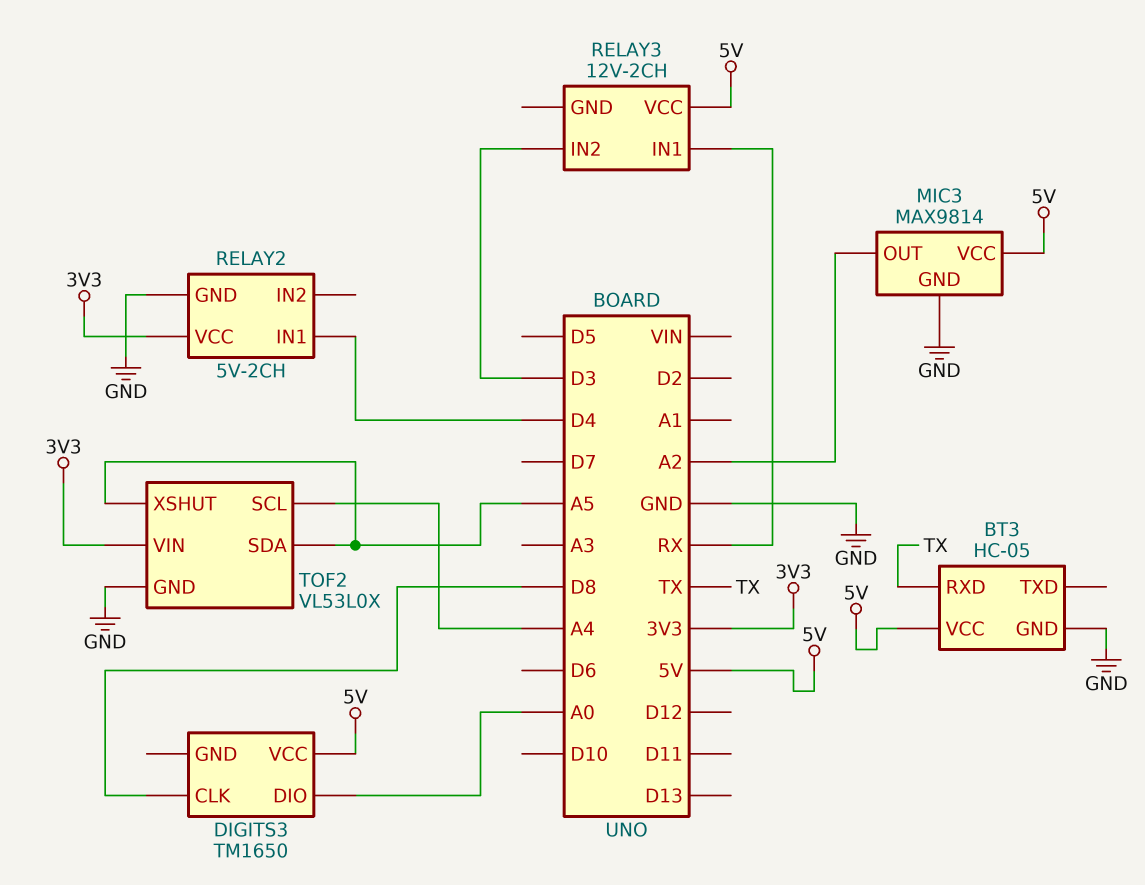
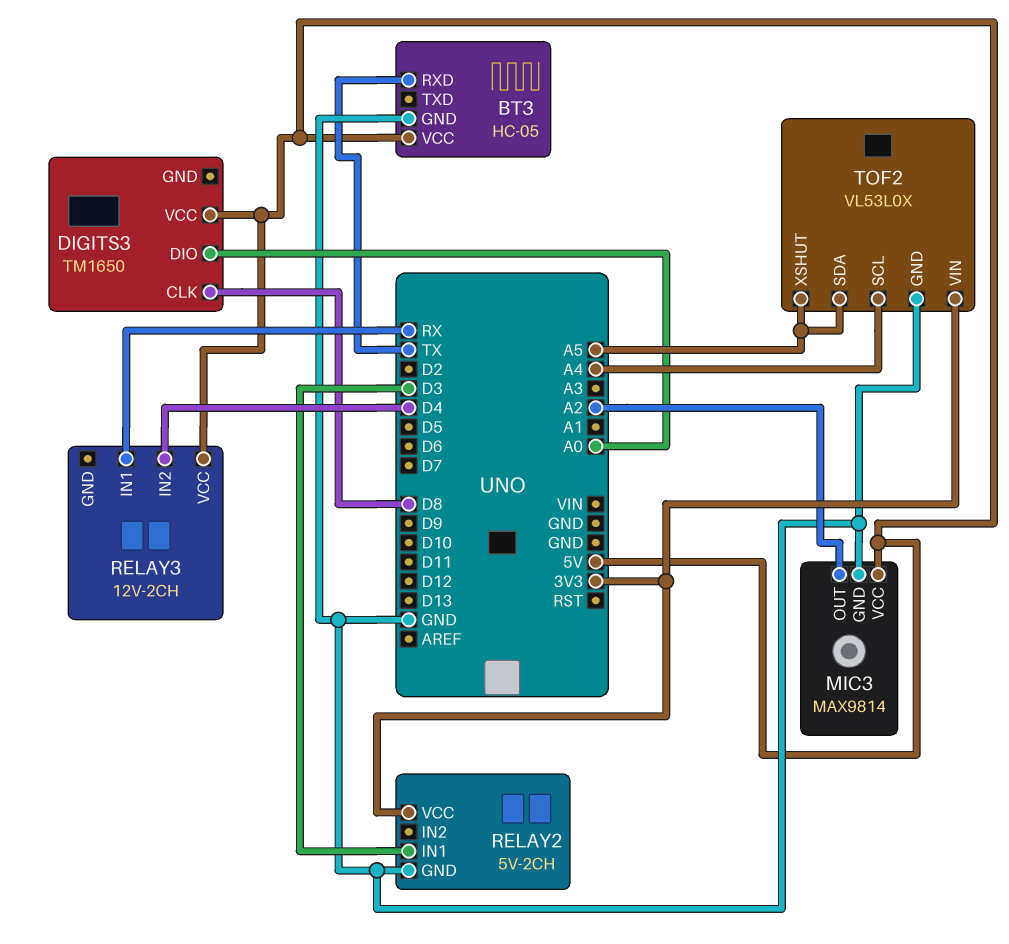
RELAY2 pin IN1: D4 -> D3
RELAY3 pin IN2: D3 -> D4

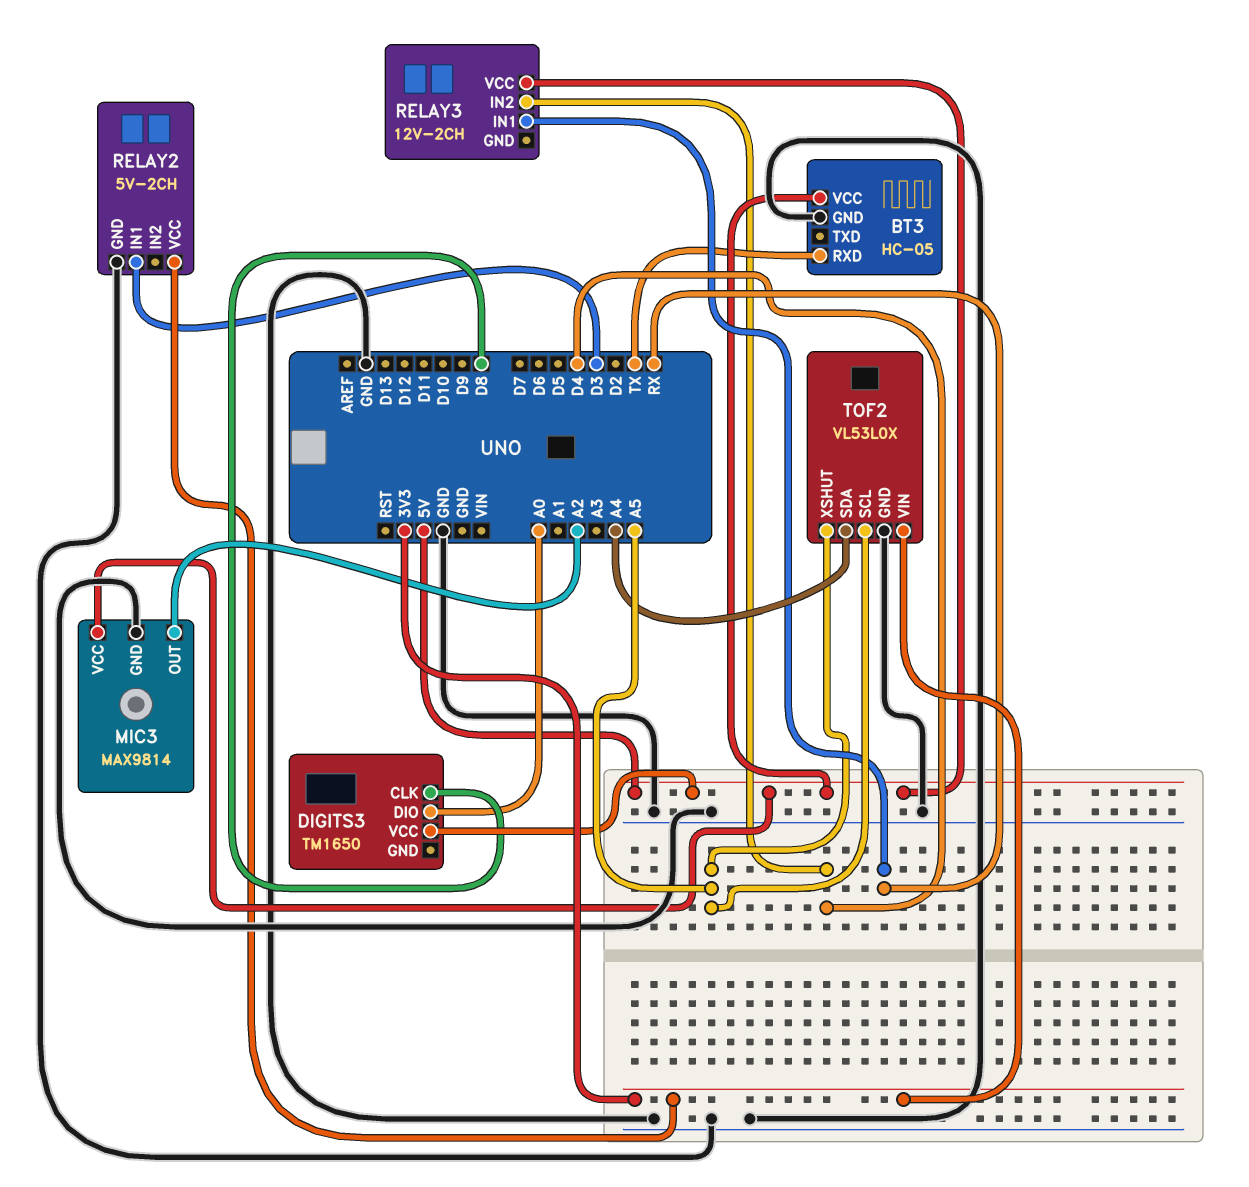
TOF2 pin SCL: A4 -> A5
TOF2 pin SDA: A5 -> A4

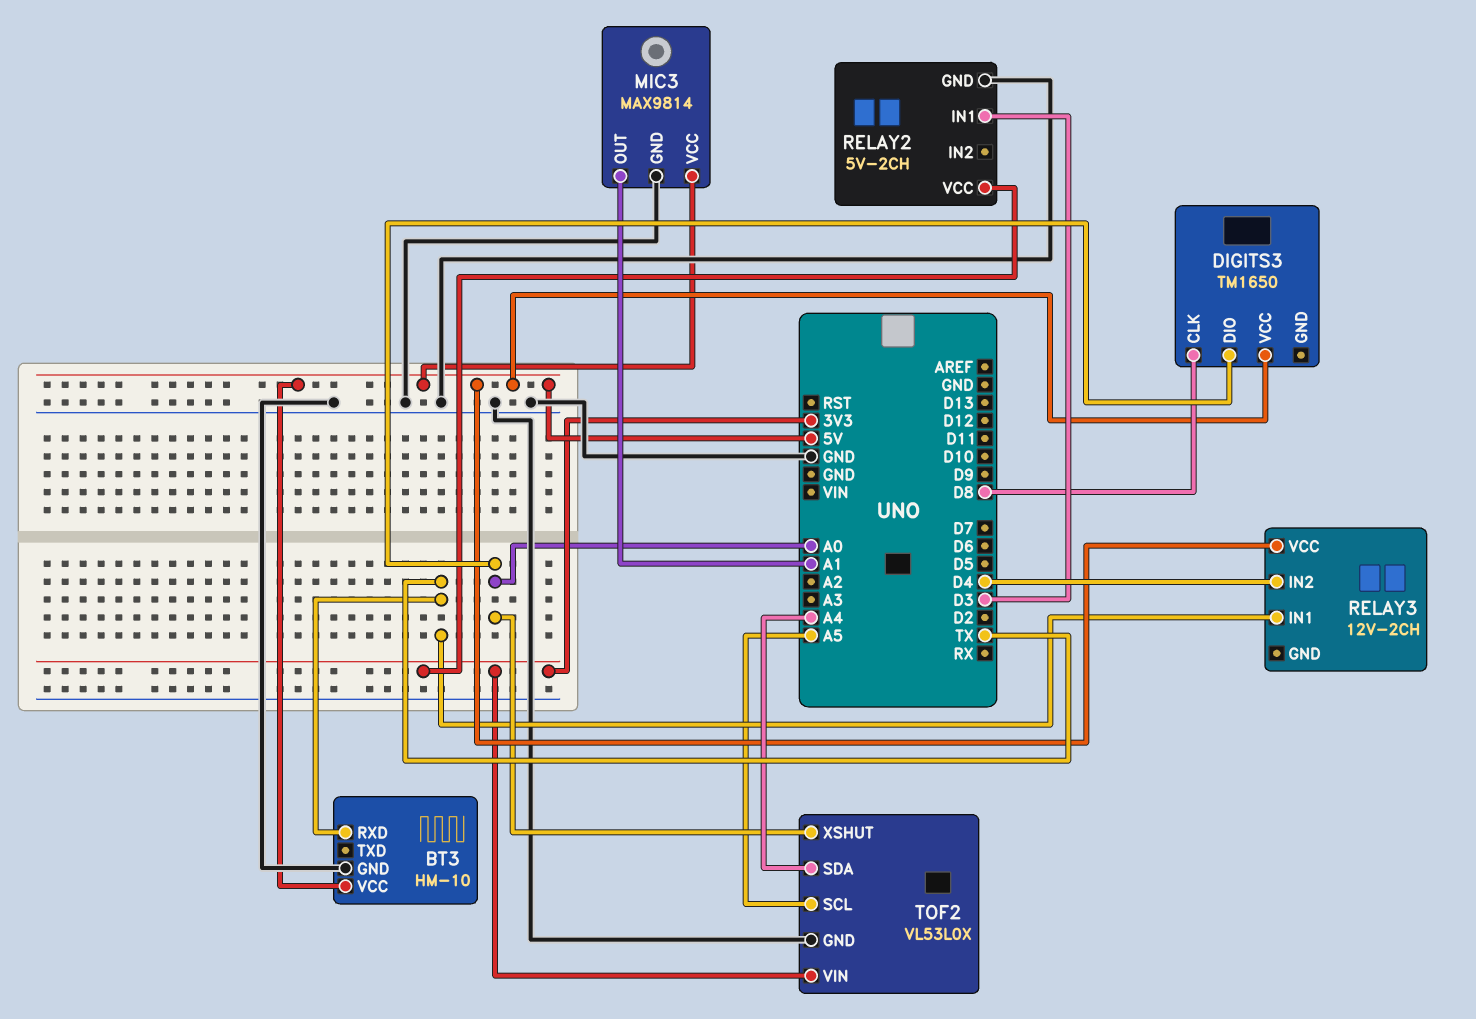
BT3: HC-05 -> HM-10
MIC3 pin OUT: A2 -> A1
RELAY3 pin IN1: RX -> TX
TOF2 pin XSHUT: A5 -> A0

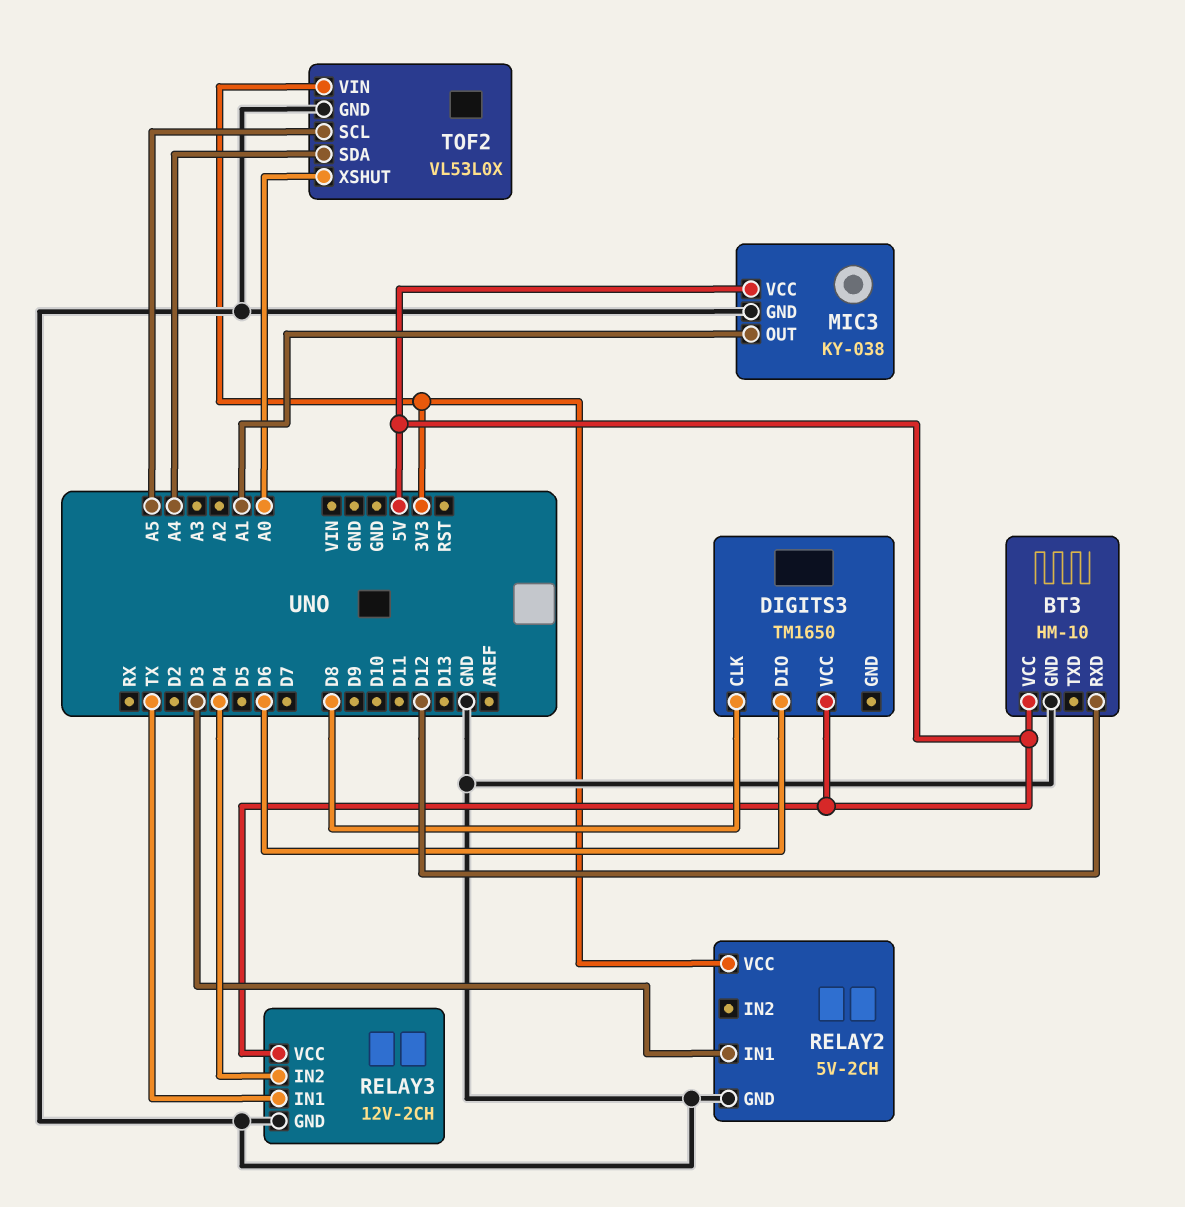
BT3 pin RXD: TX -> D12
DIGITS3 pin DIO: A0 -> D6
MIC3: MAX9814 -> KY-038
RELAY3 pin GND: none -> GND

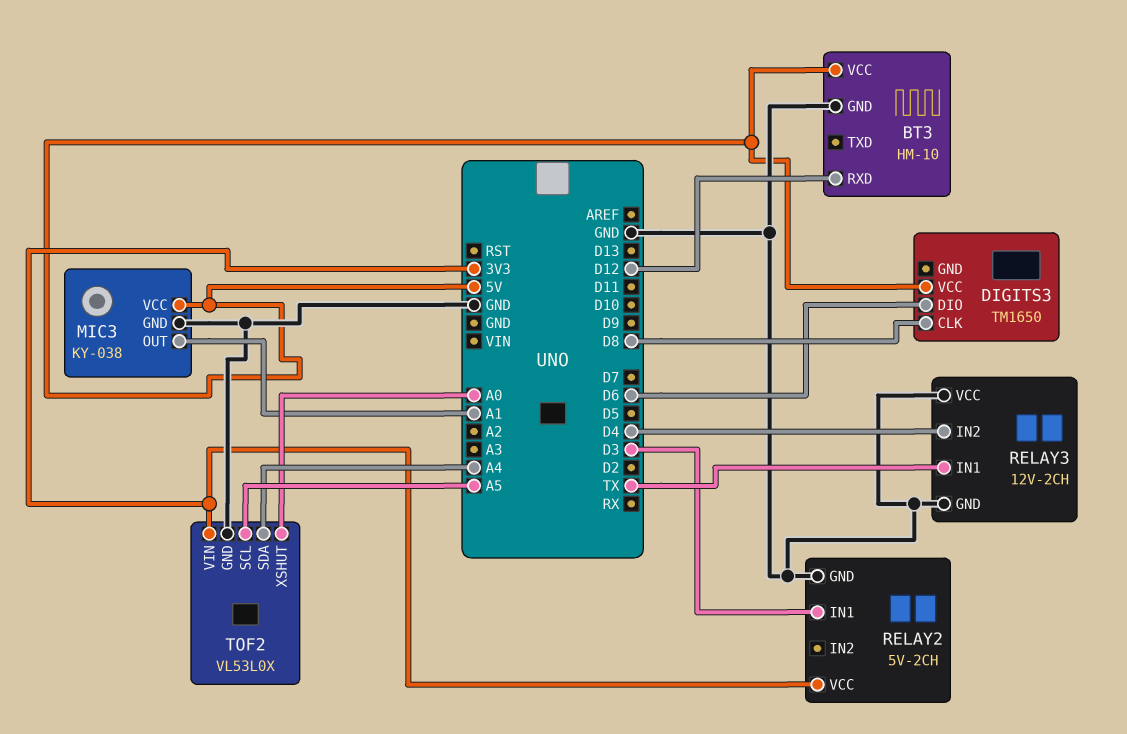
RELAY3 pin VCC: 5V -> GND

